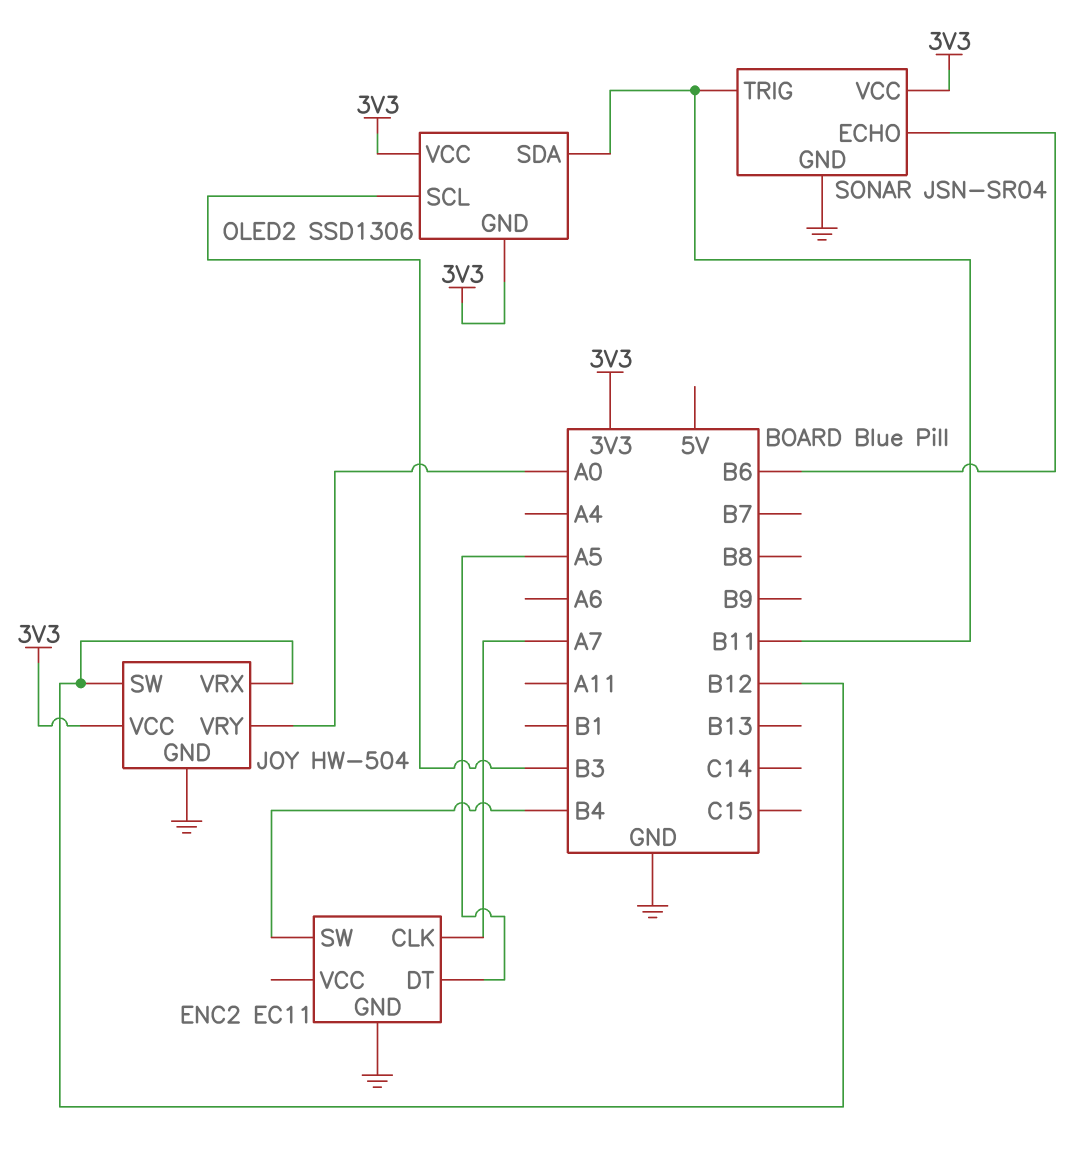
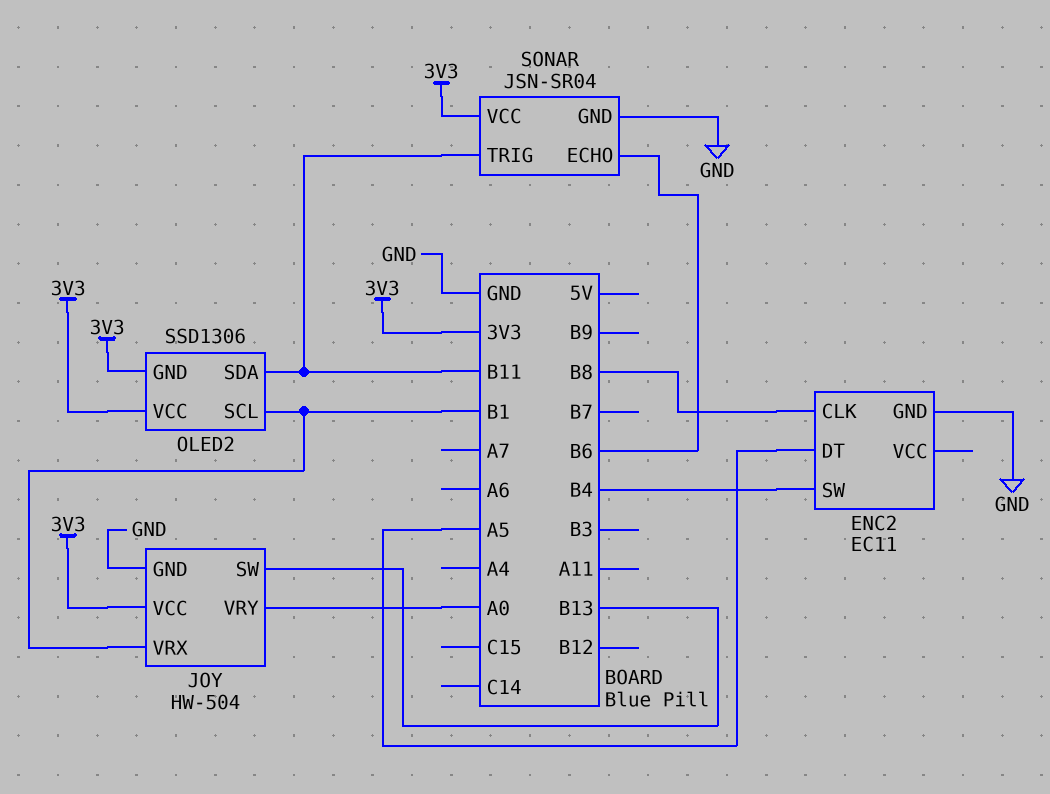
ENC2 pin CLK: A7 -> B8
JOY pin SW: B12 -> B13
JOY pin VRX: B12 -> B1
OLED2 pin SCL: B3 -> B1

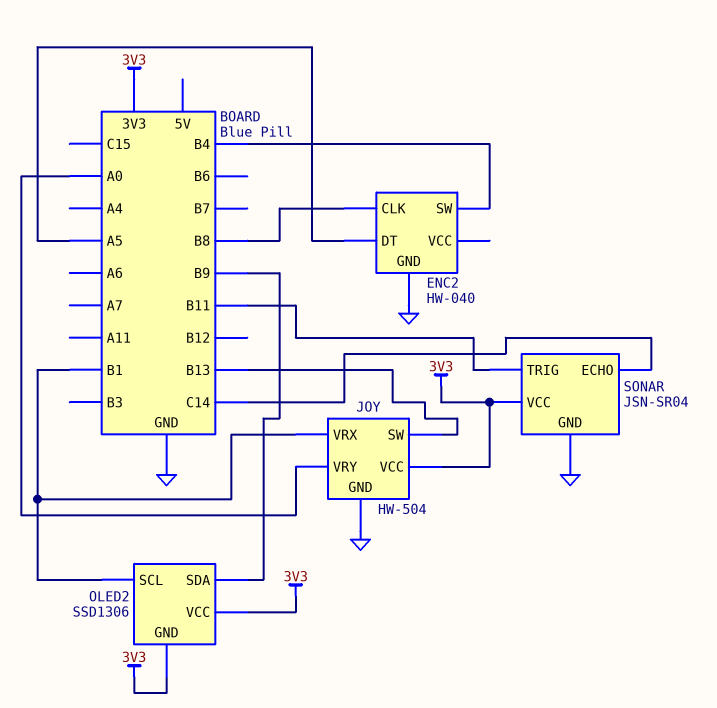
ENC2: EC11 -> HW-040
OLED2 pin SDA: B11 -> B9
SONAR pin ECHO: B6 -> C14

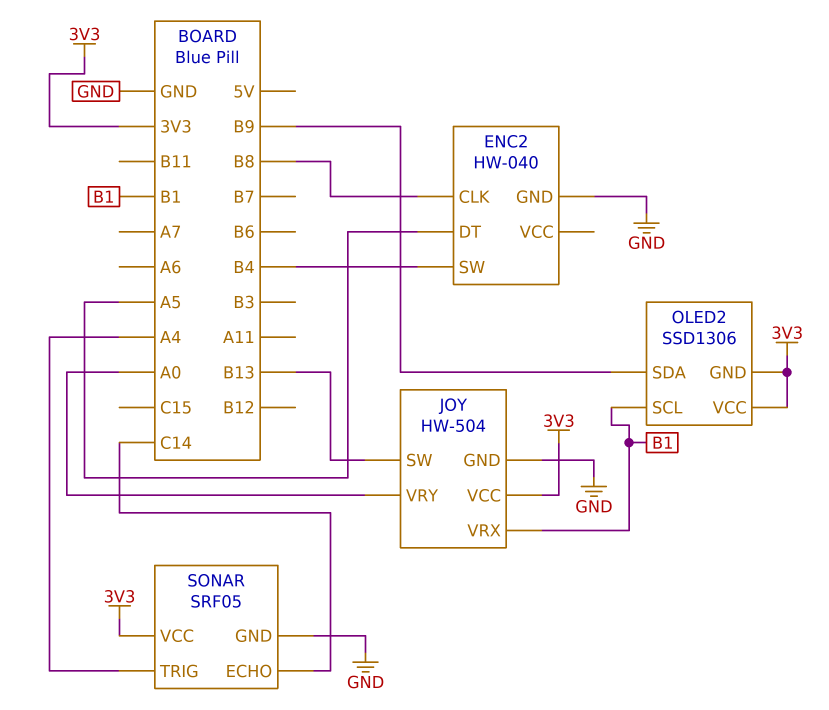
SONAR: JSN-SR04 -> SRF05
SONAR pin TRIG: B11 -> A4

